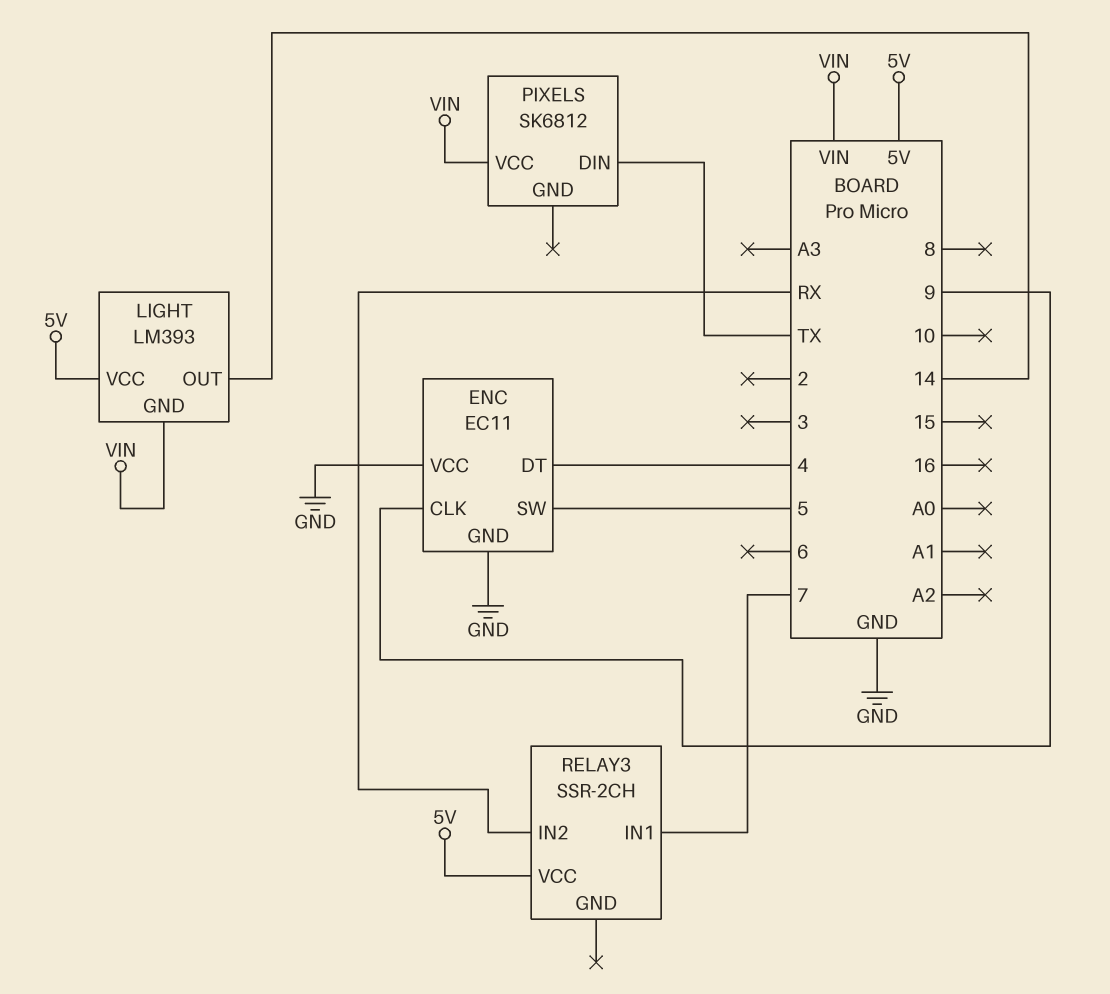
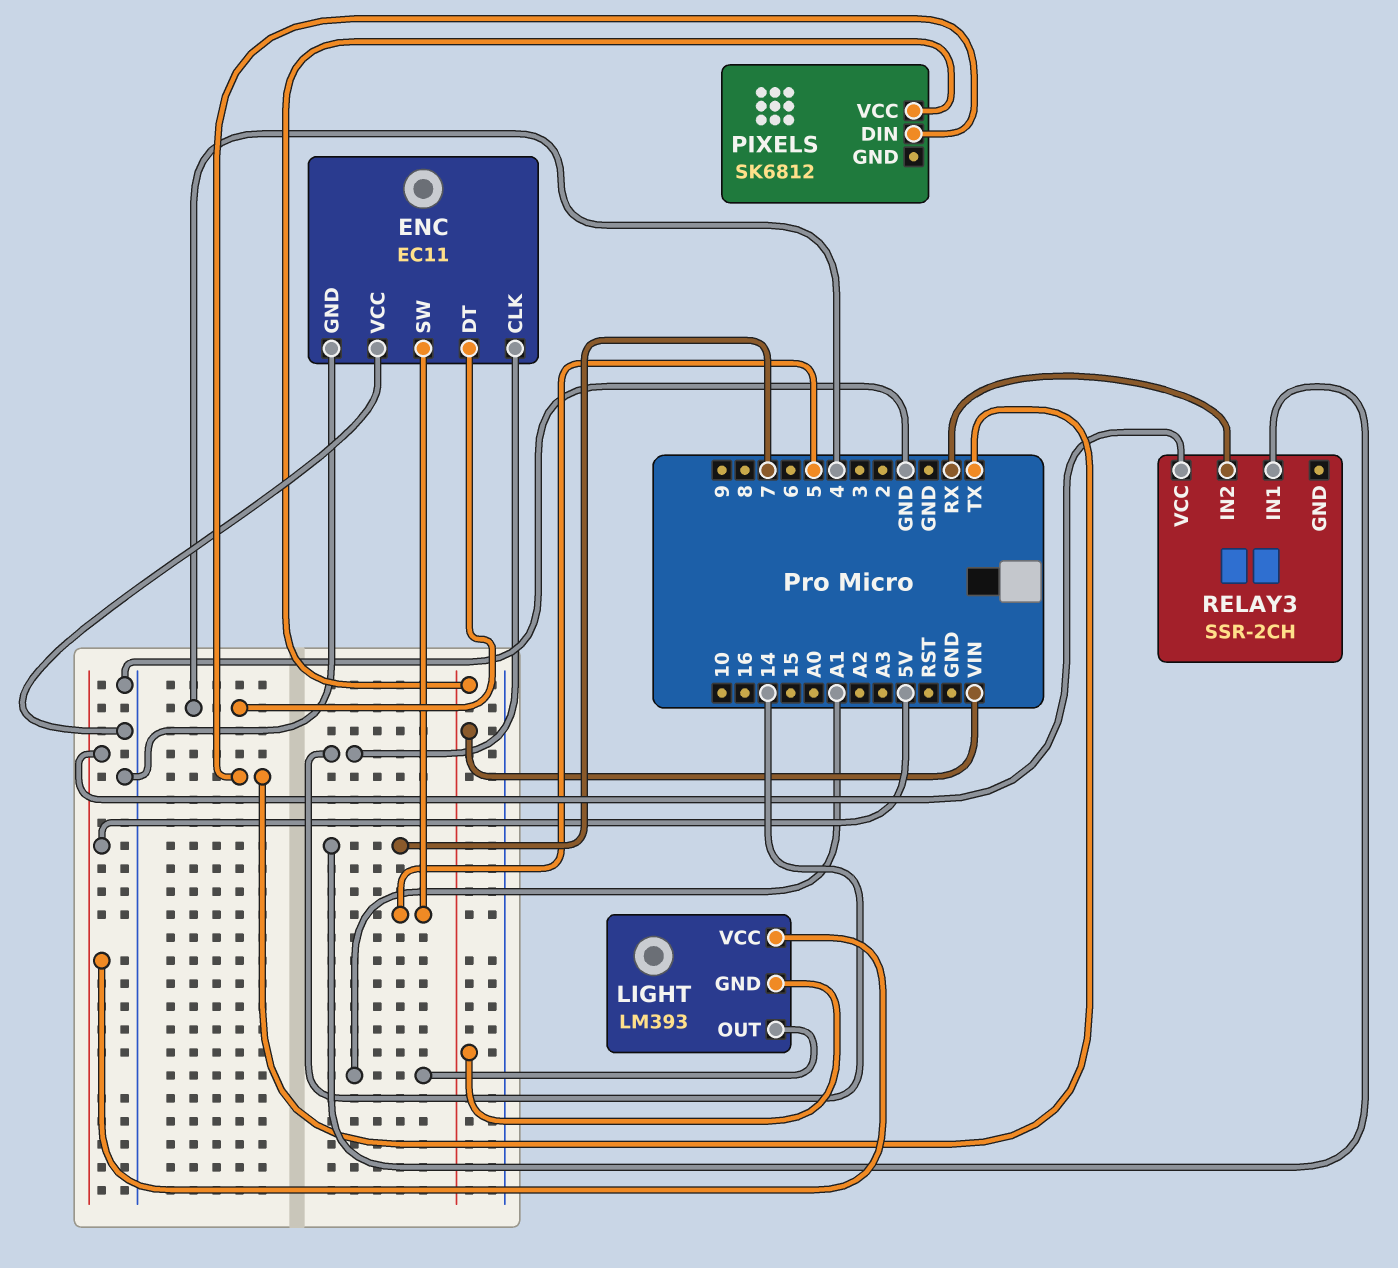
ENC pin CLK: 9 -> 14
LIGHT pin OUT: 14 -> A1

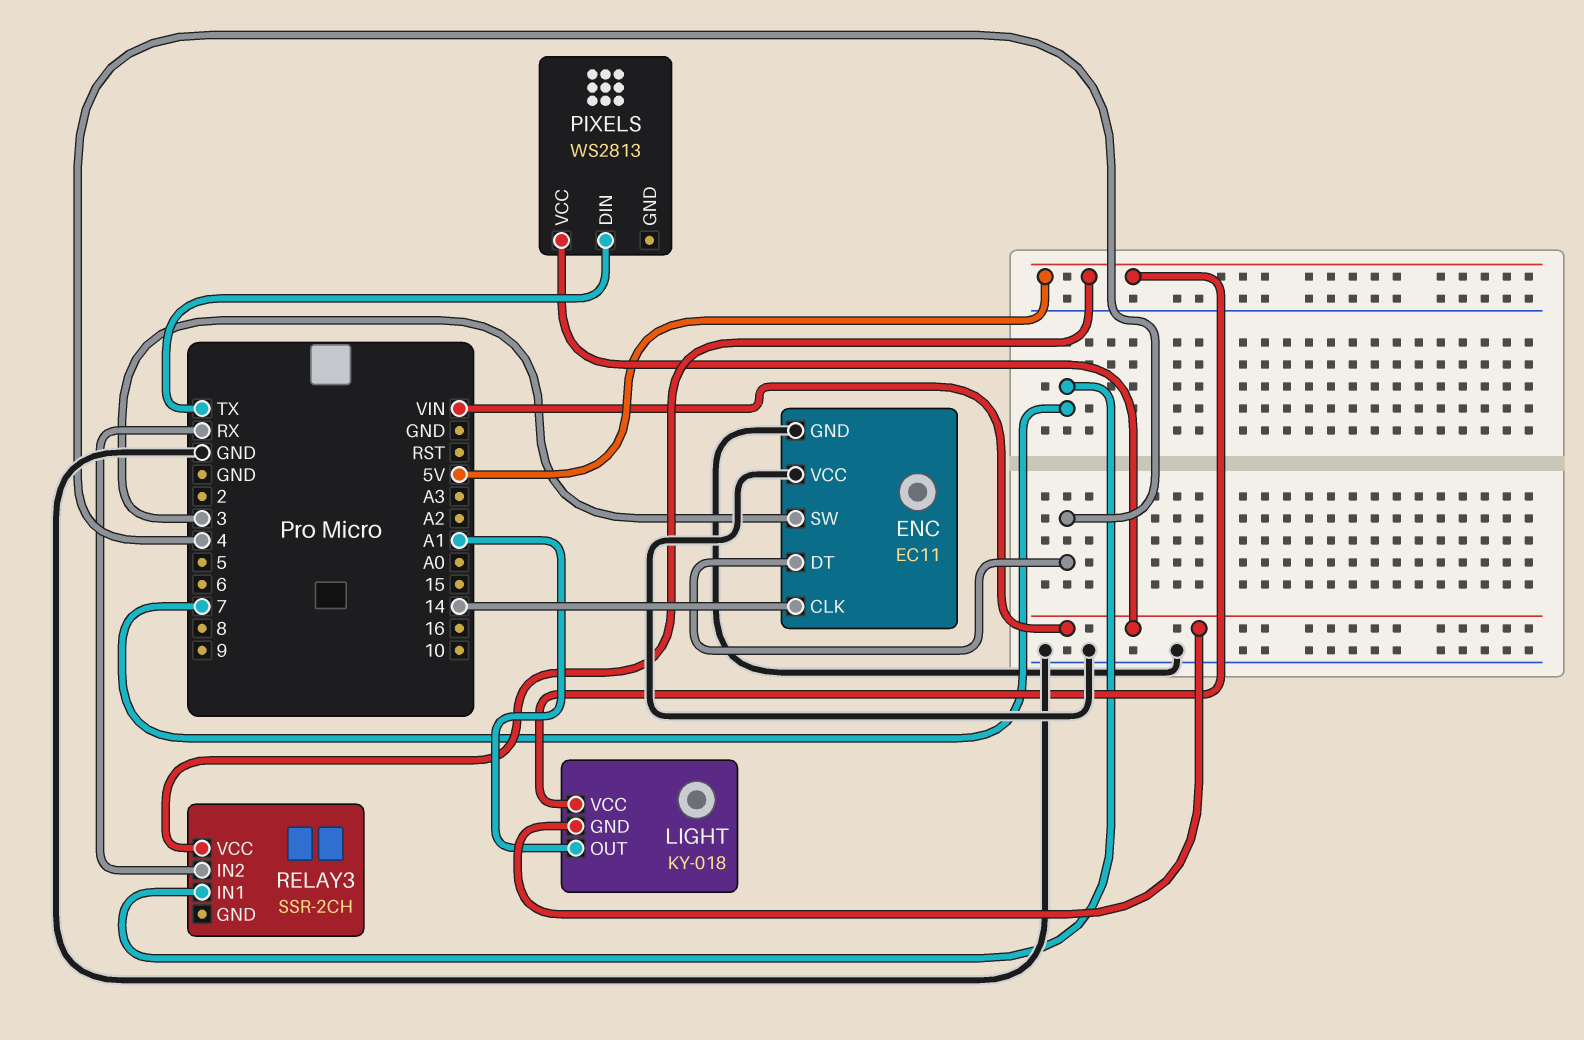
ENC pin SW: 5 -> 3
LIGHT: LM393 -> KY-018
PIXELS: SK6812 -> WS2813

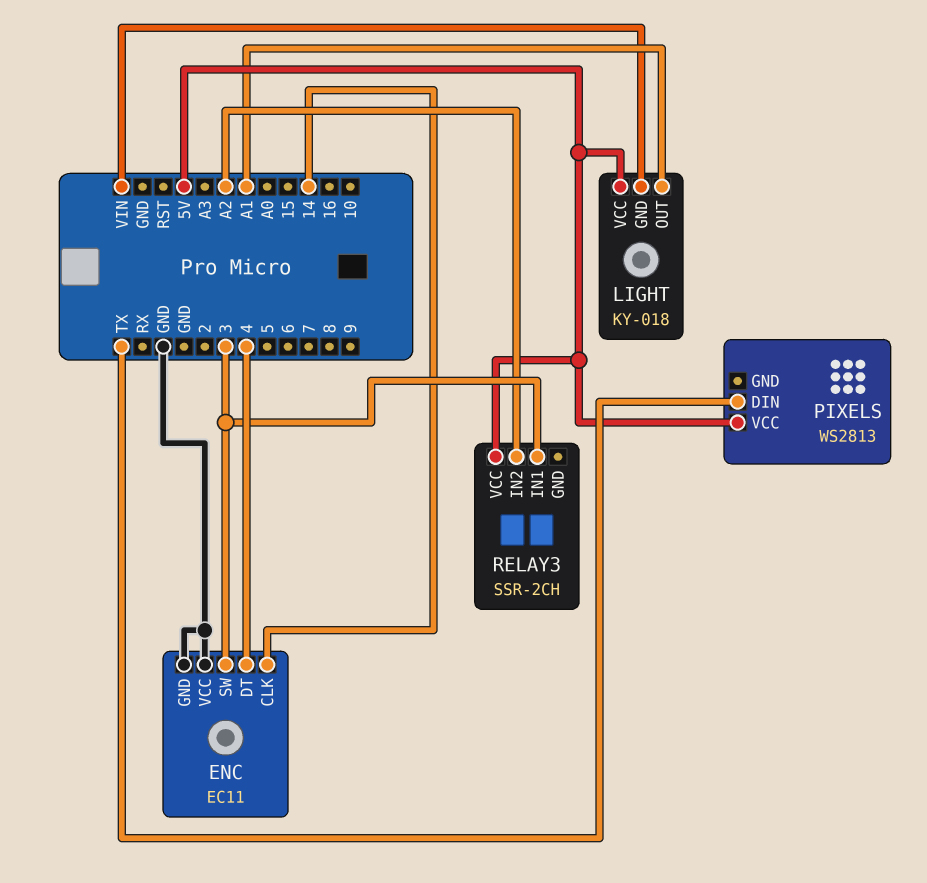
PIXELS pin VCC: VIN -> 5V
RELAY3 pin IN1: 7 -> 3
RELAY3 pin IN2: RX -> A2

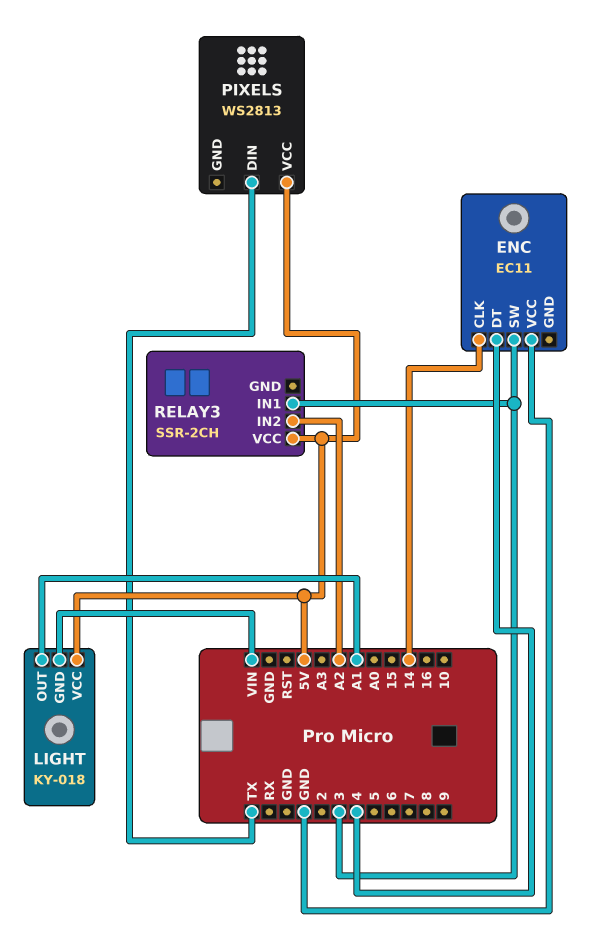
ENC pin GND: GND -> none

